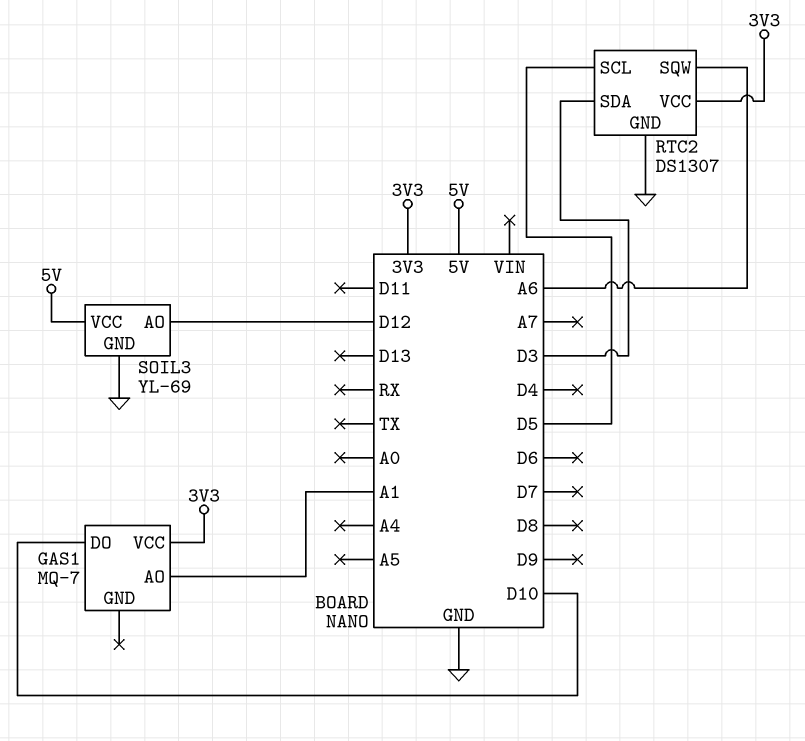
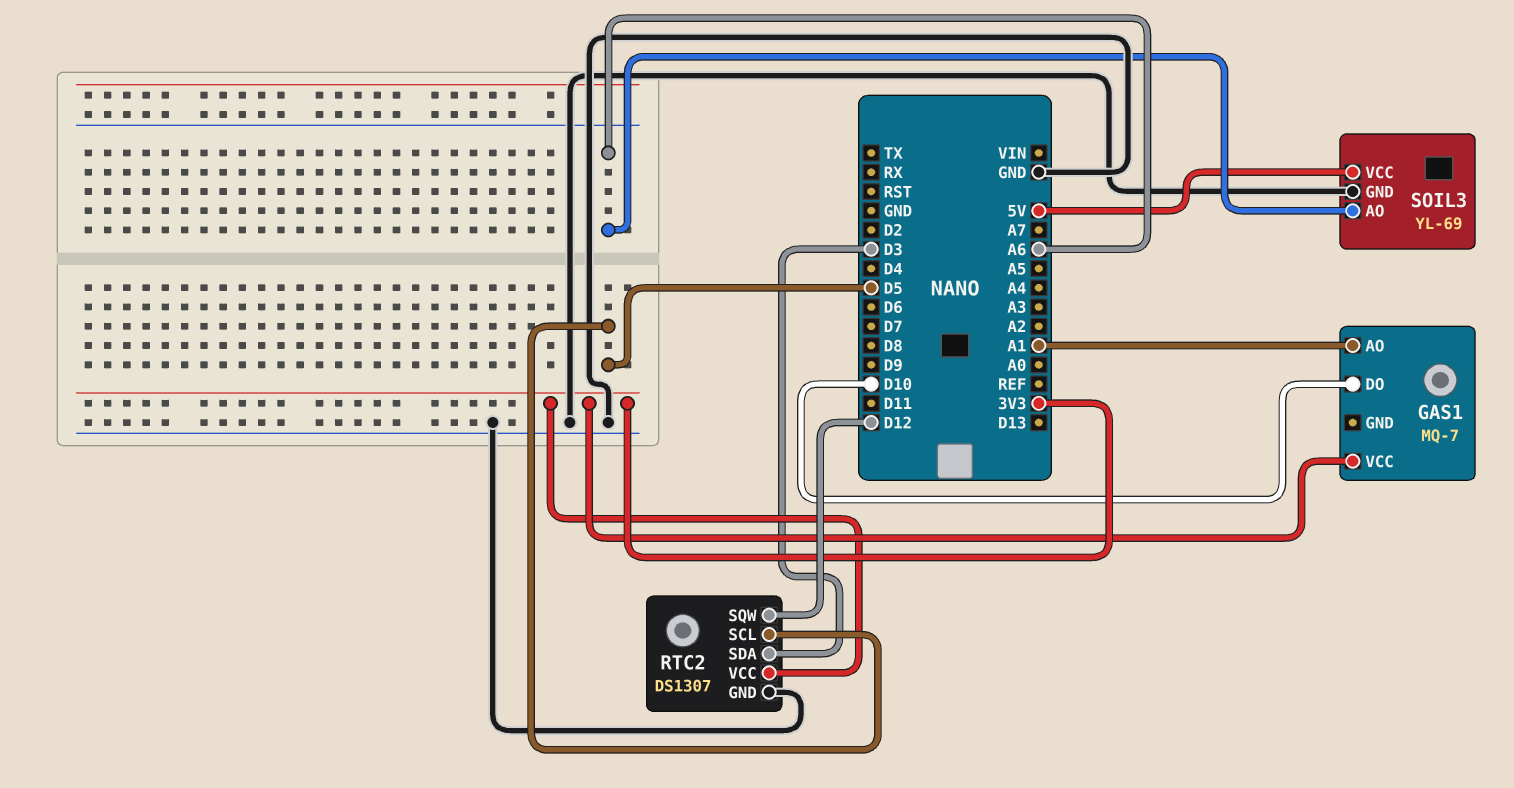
RTC2 pin SQW: A6 -> D12
SOIL3 pin AO: D12 -> A6

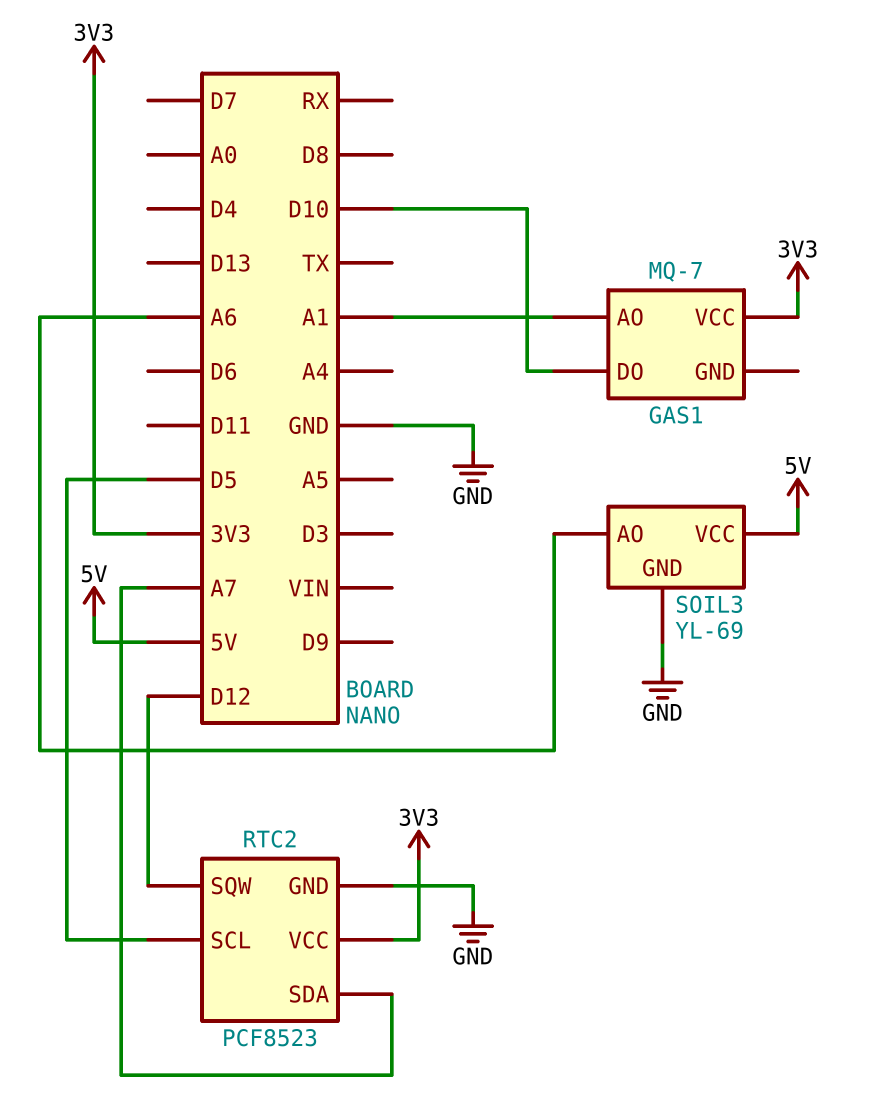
RTC2: DS1307 -> PCF8523
RTC2 pin SDA: D3 -> A7

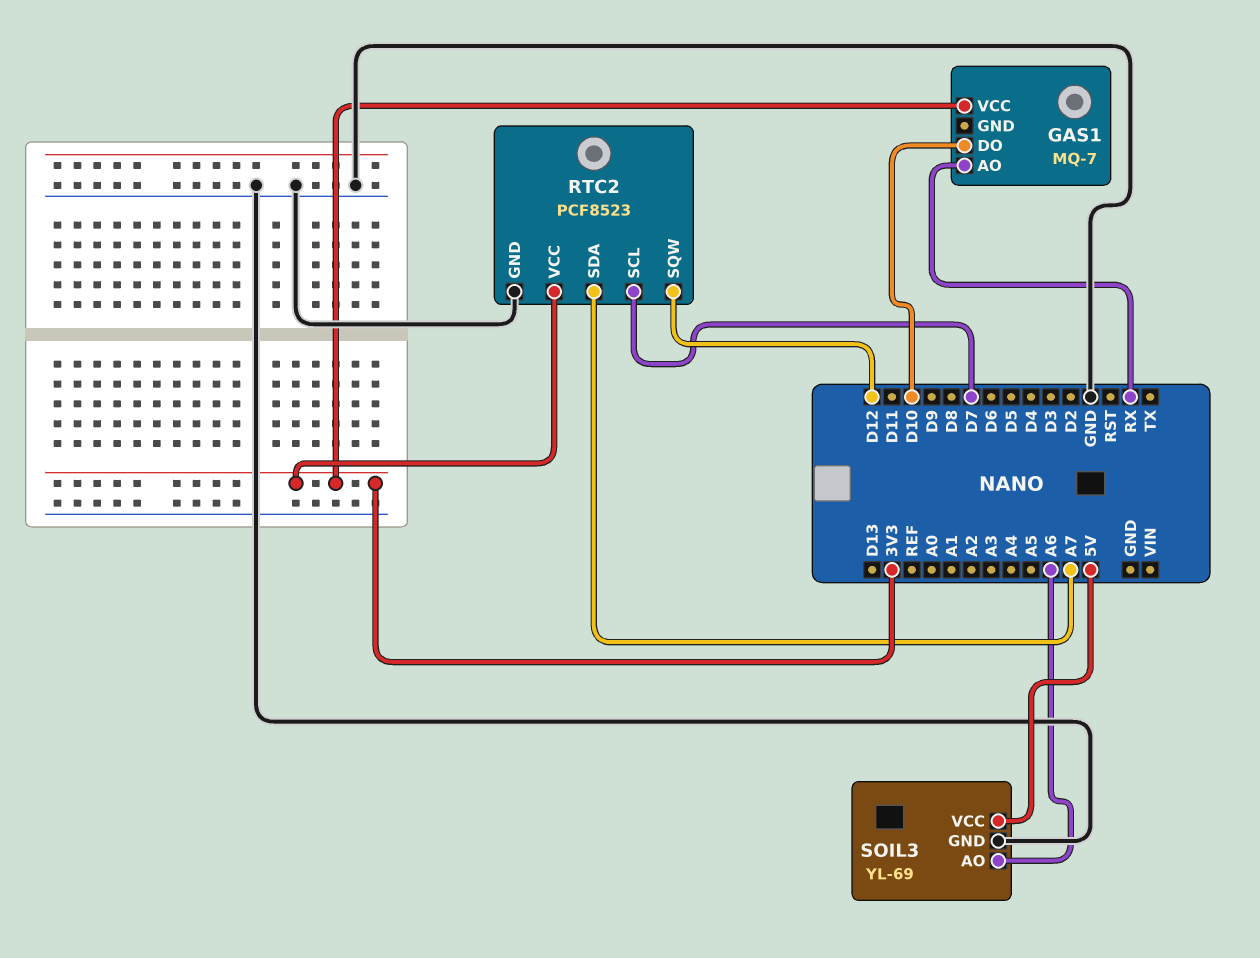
GAS1 pin AO: A1 -> RX
RTC2 pin SCL: D5 -> D7

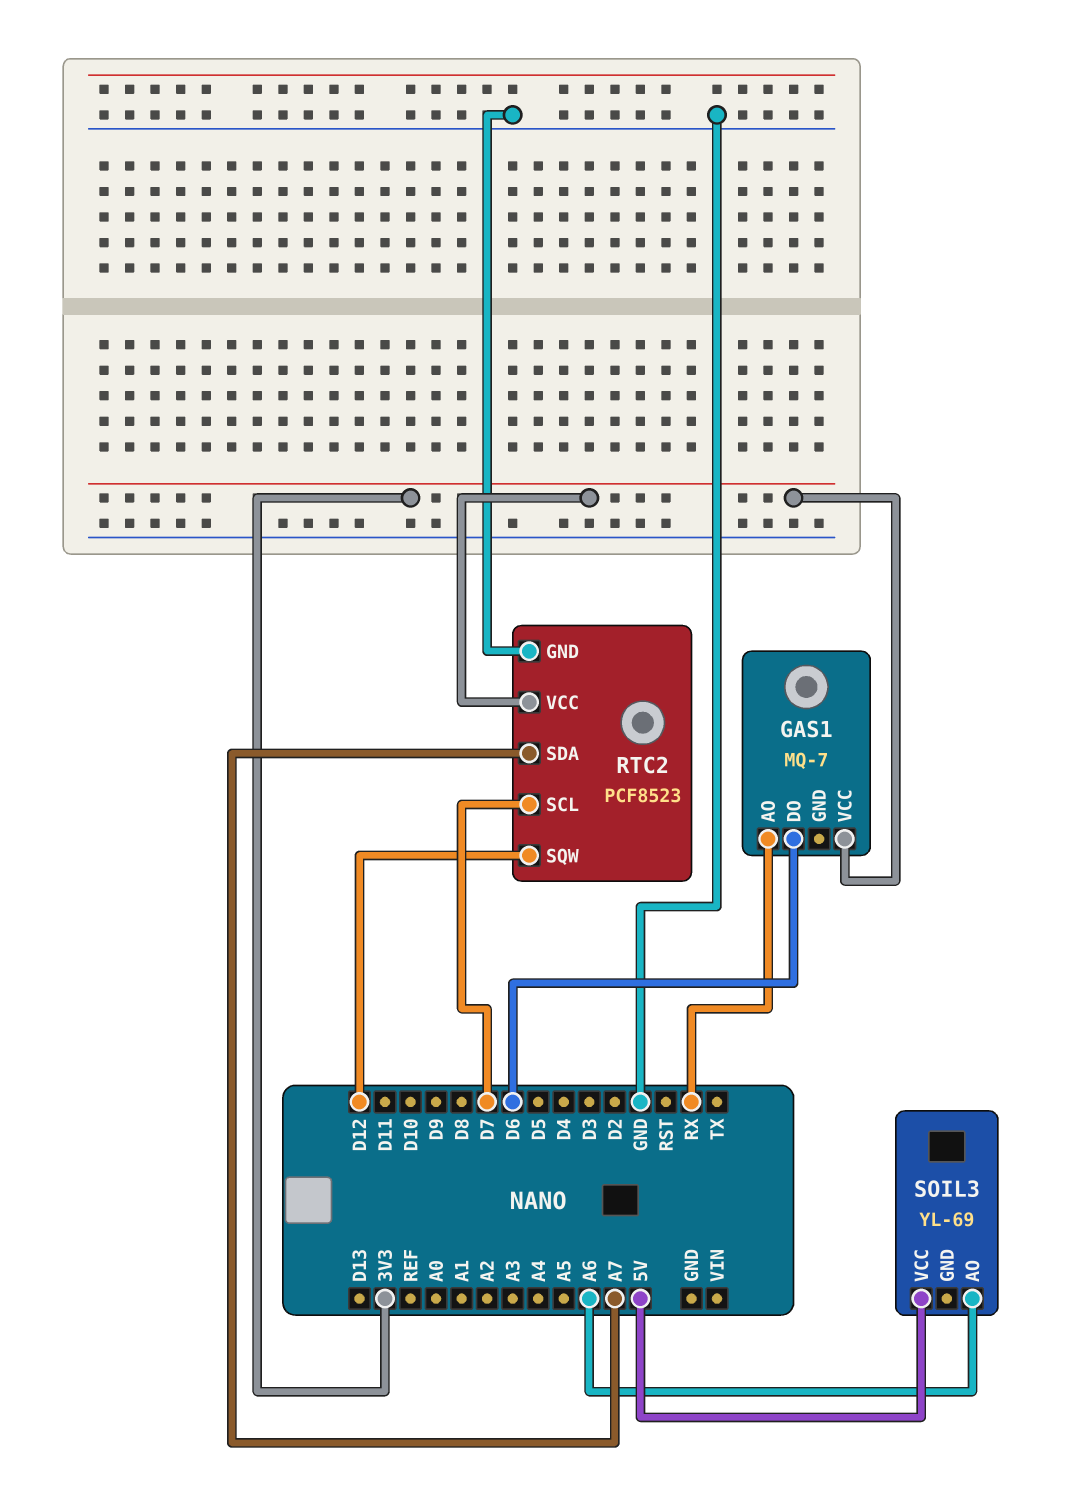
GAS1 pin DO: D10 -> D6
SOIL3 pin GND: GND -> none

